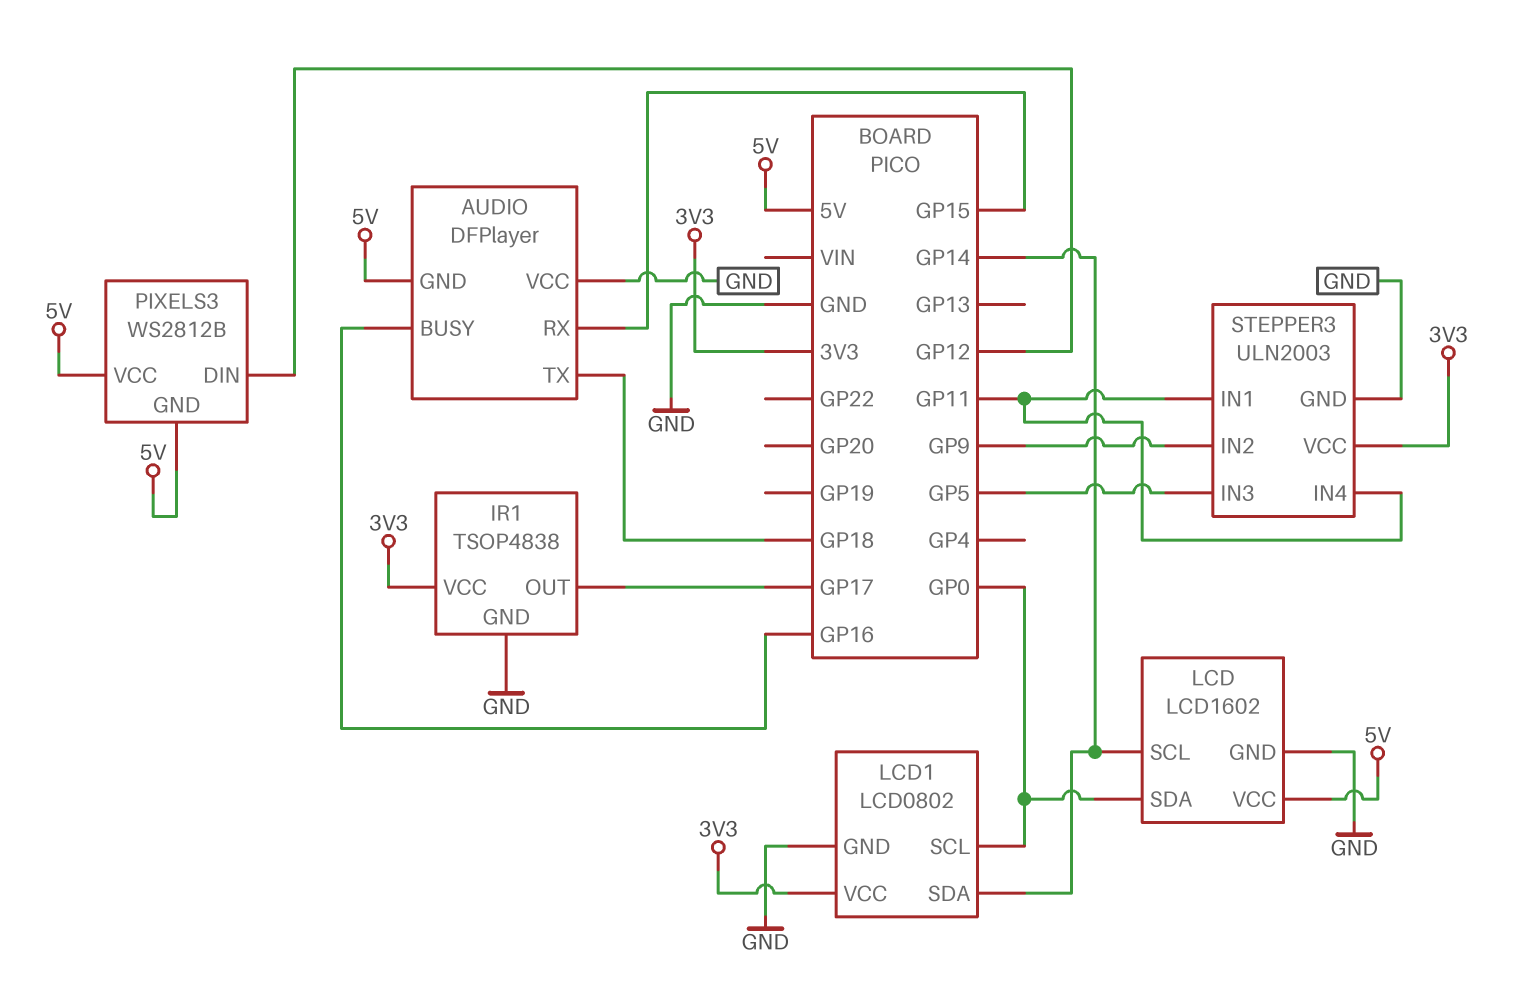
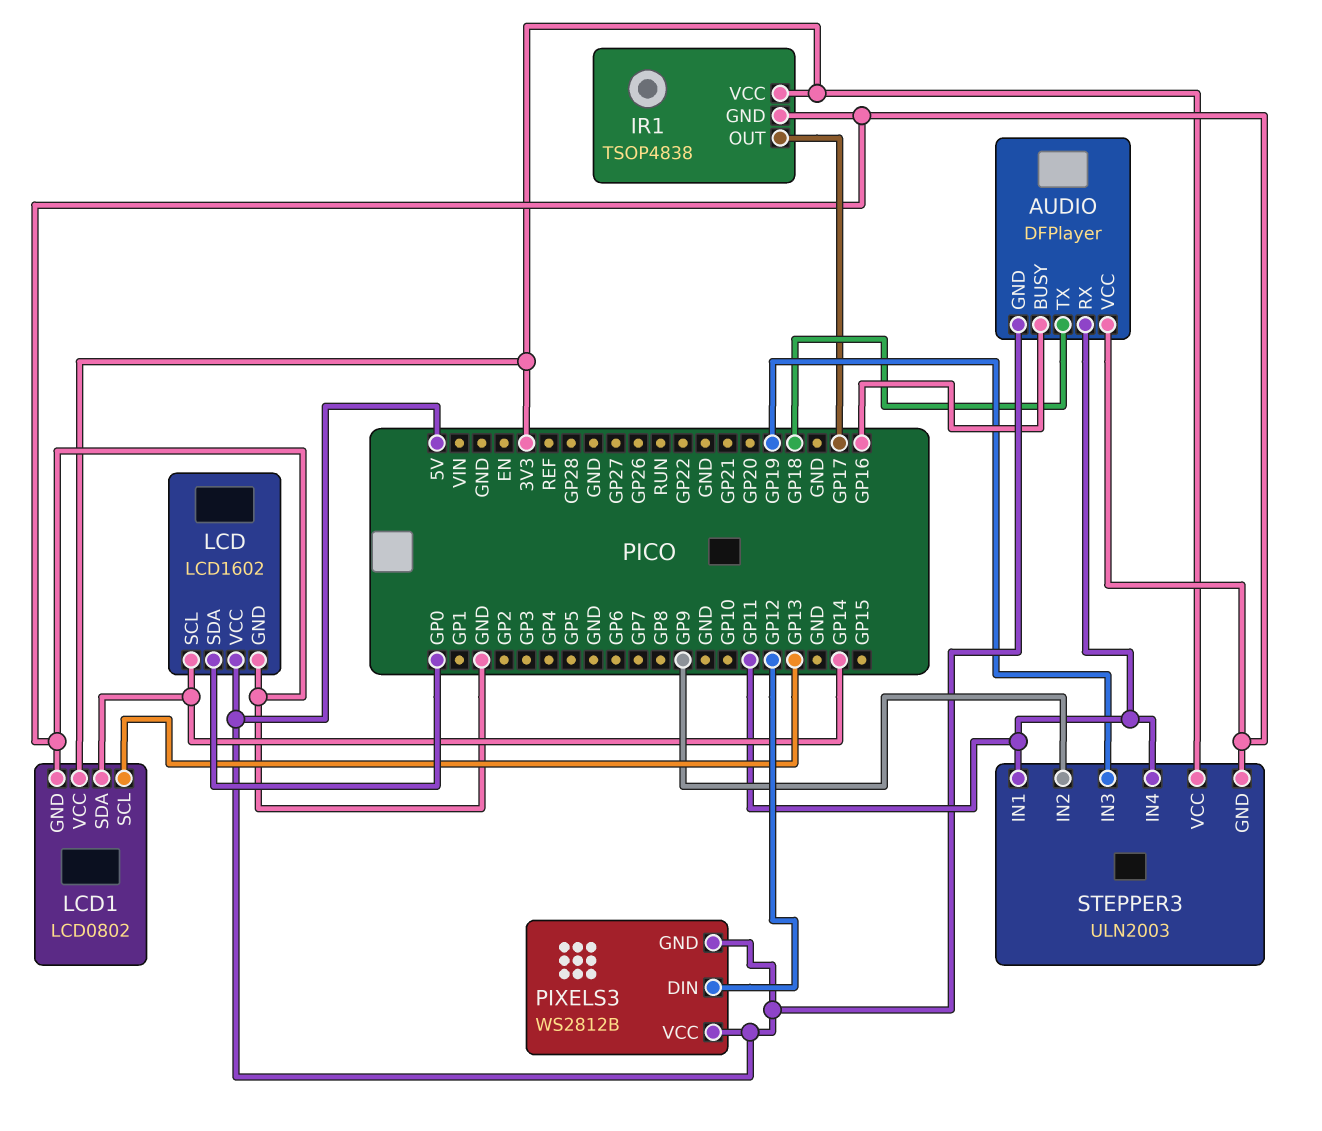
AUDIO pin RX: GP15 -> GP11
LCD1 pin SCL: GP0 -> GP13
STEPPER3 pin IN3: GP5 -> GP19

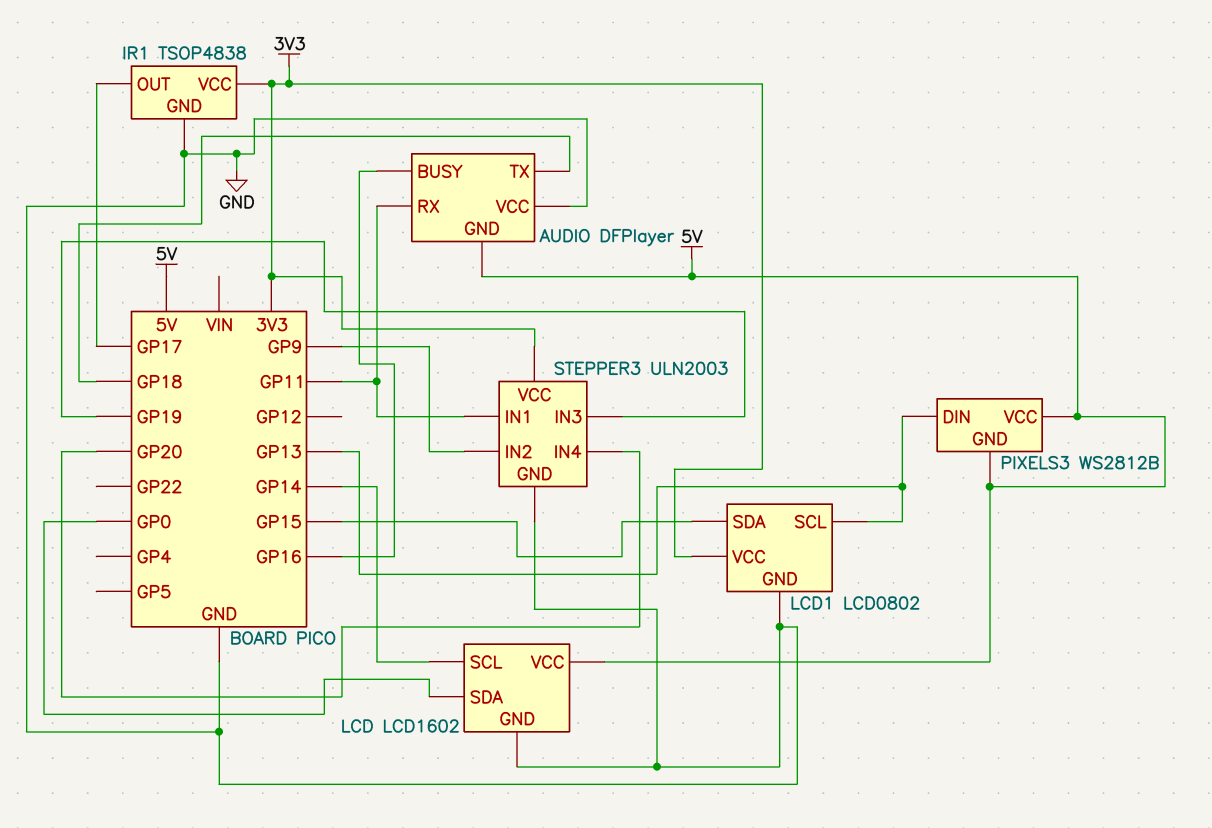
LCD1 pin SDA: GP14 -> GP15
PIXELS3 pin DIN: GP12 -> GP13
STEPPER3 pin IN4: GP11 -> GP20

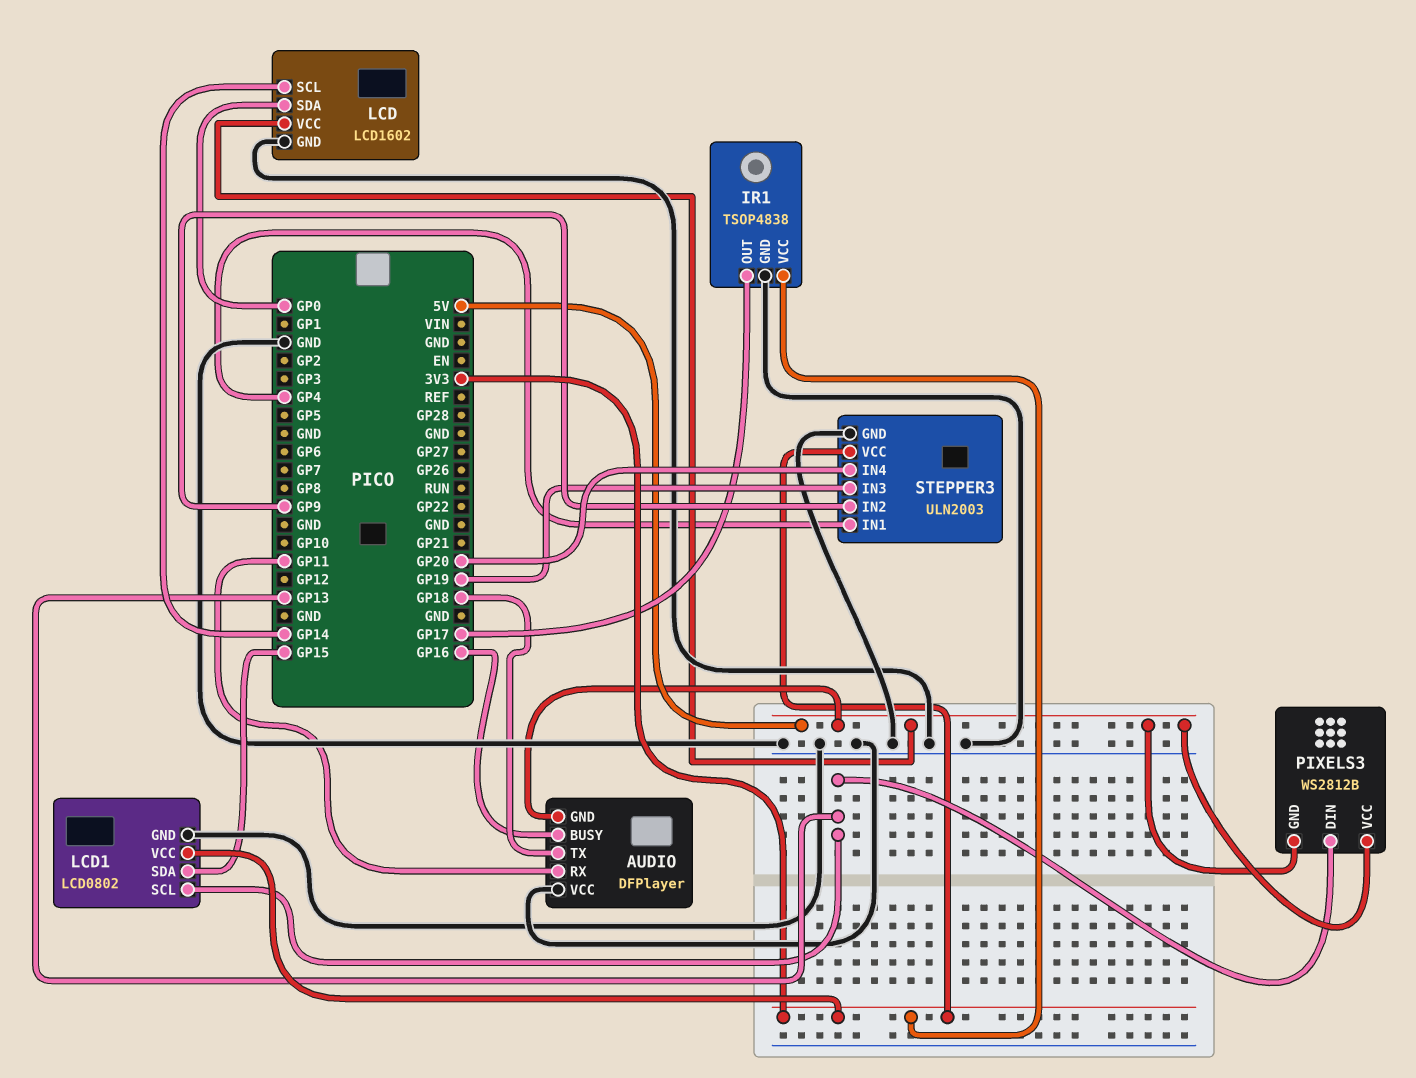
STEPPER3 pin IN1: GP11 -> GP4

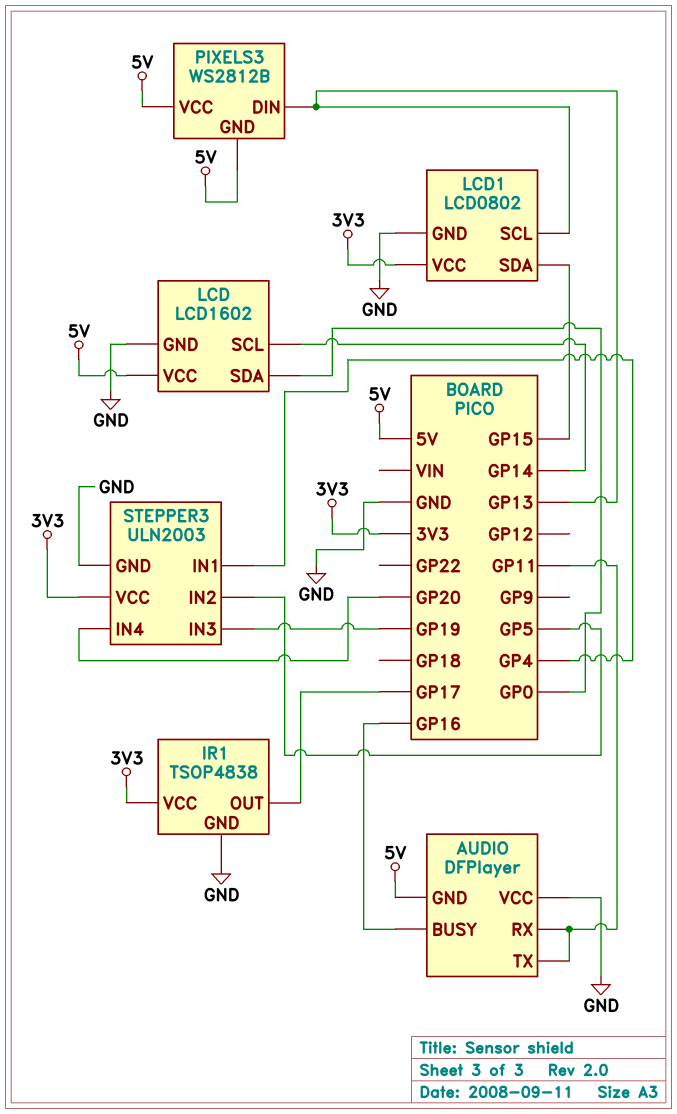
AUDIO pin TX: GP18 -> GP11
STEPPER3 pin IN2: GP9 -> GP5

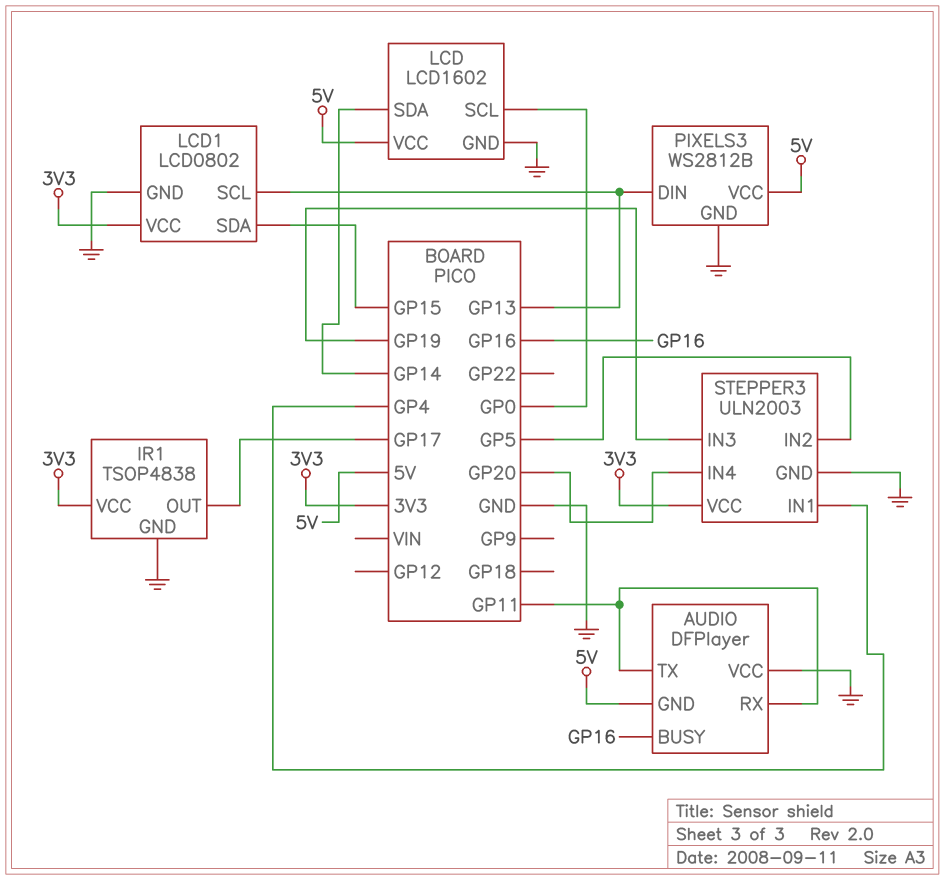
LCD pin SCL: GP14 -> GP0
LCD pin SDA: GP0 -> GP14
PIXELS3 pin GND: 5V -> GND

